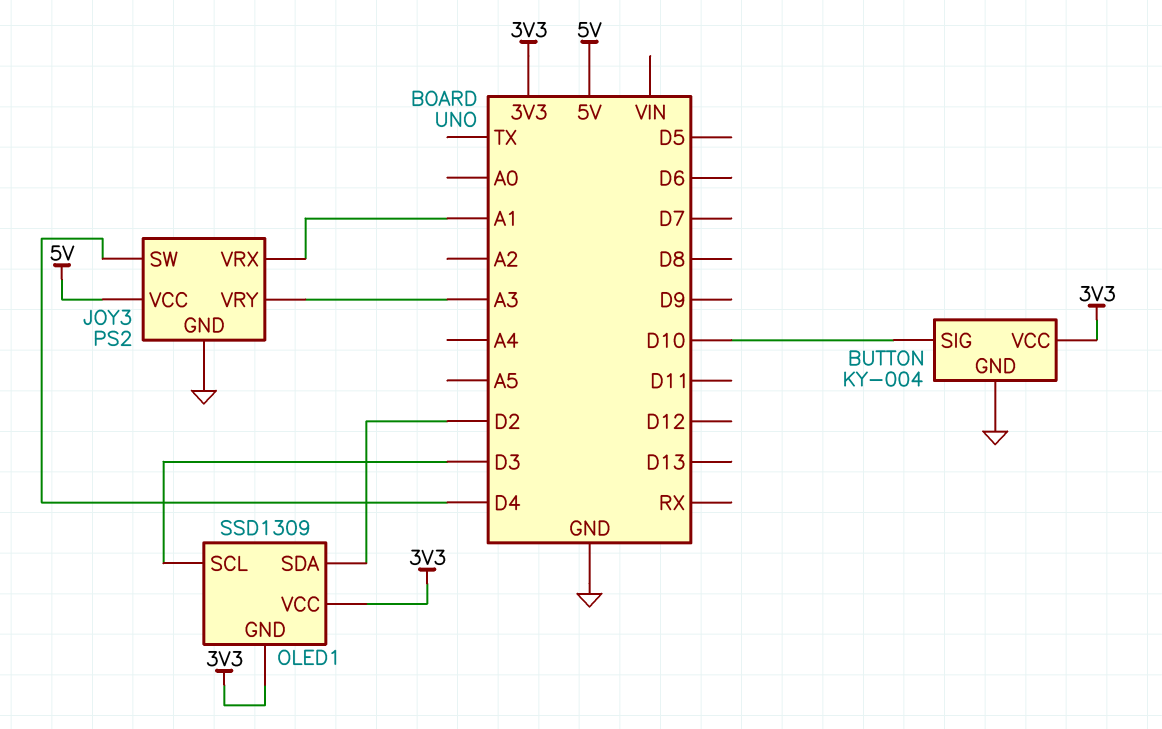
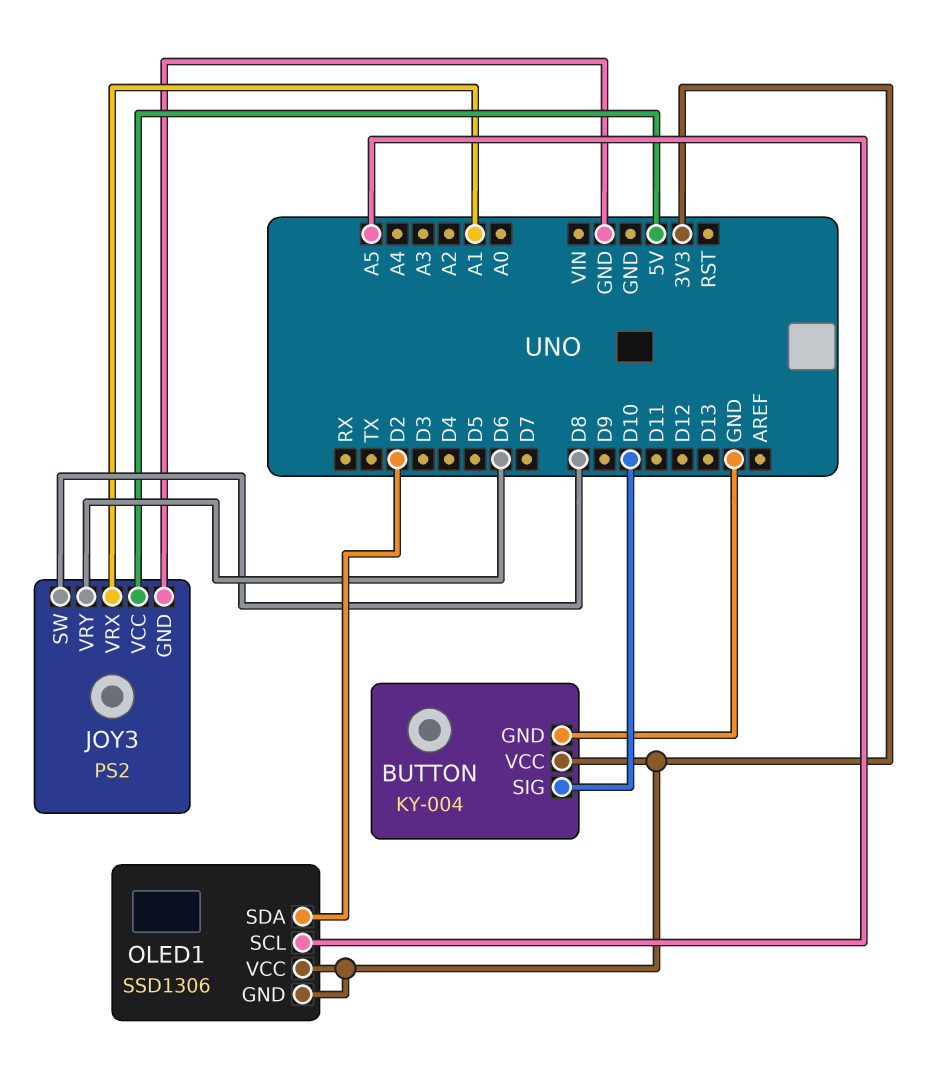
JOY3 pin SW: D4 -> D8
JOY3 pin VRY: A3 -> D6
OLED1: SSD1309 -> SSD1306
OLED1 pin SCL: D3 -> A5

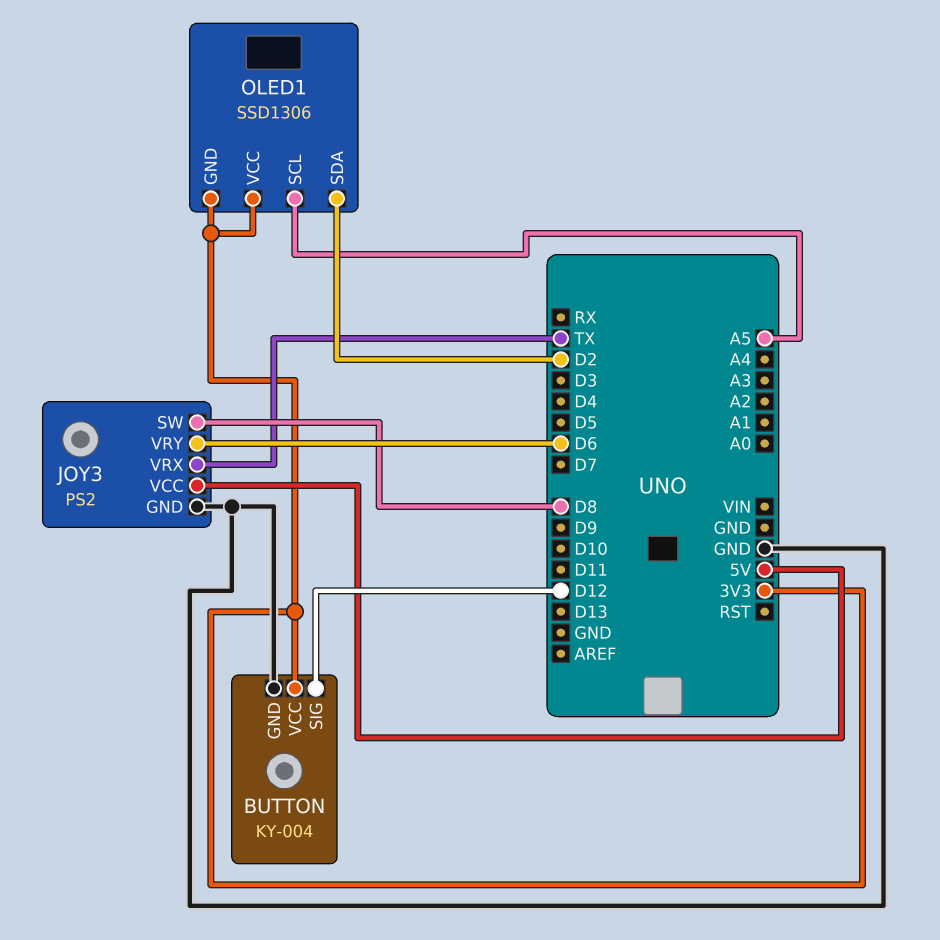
BUTTON pin SIG: D10 -> D12
JOY3 pin VRX: A1 -> TX

